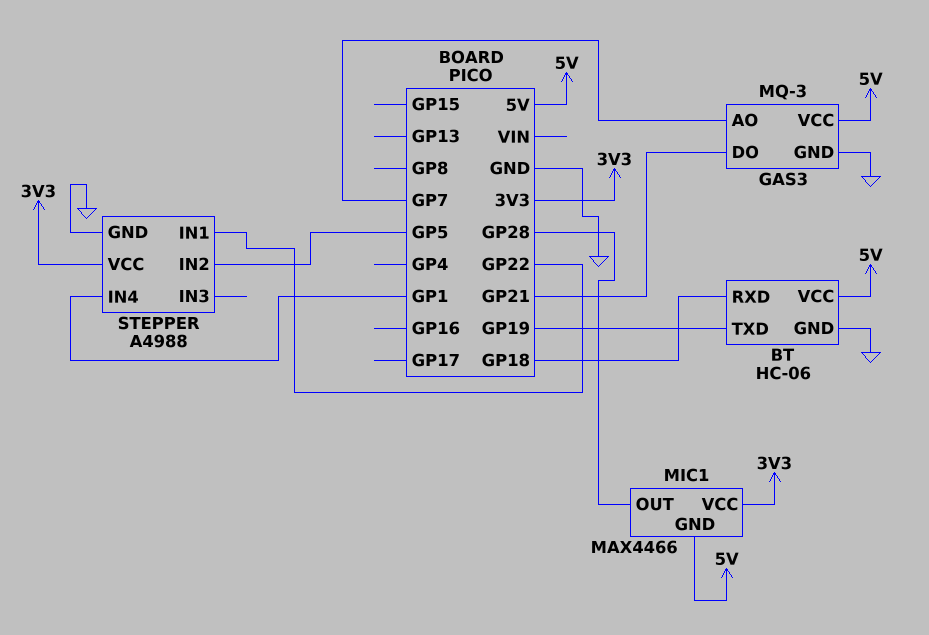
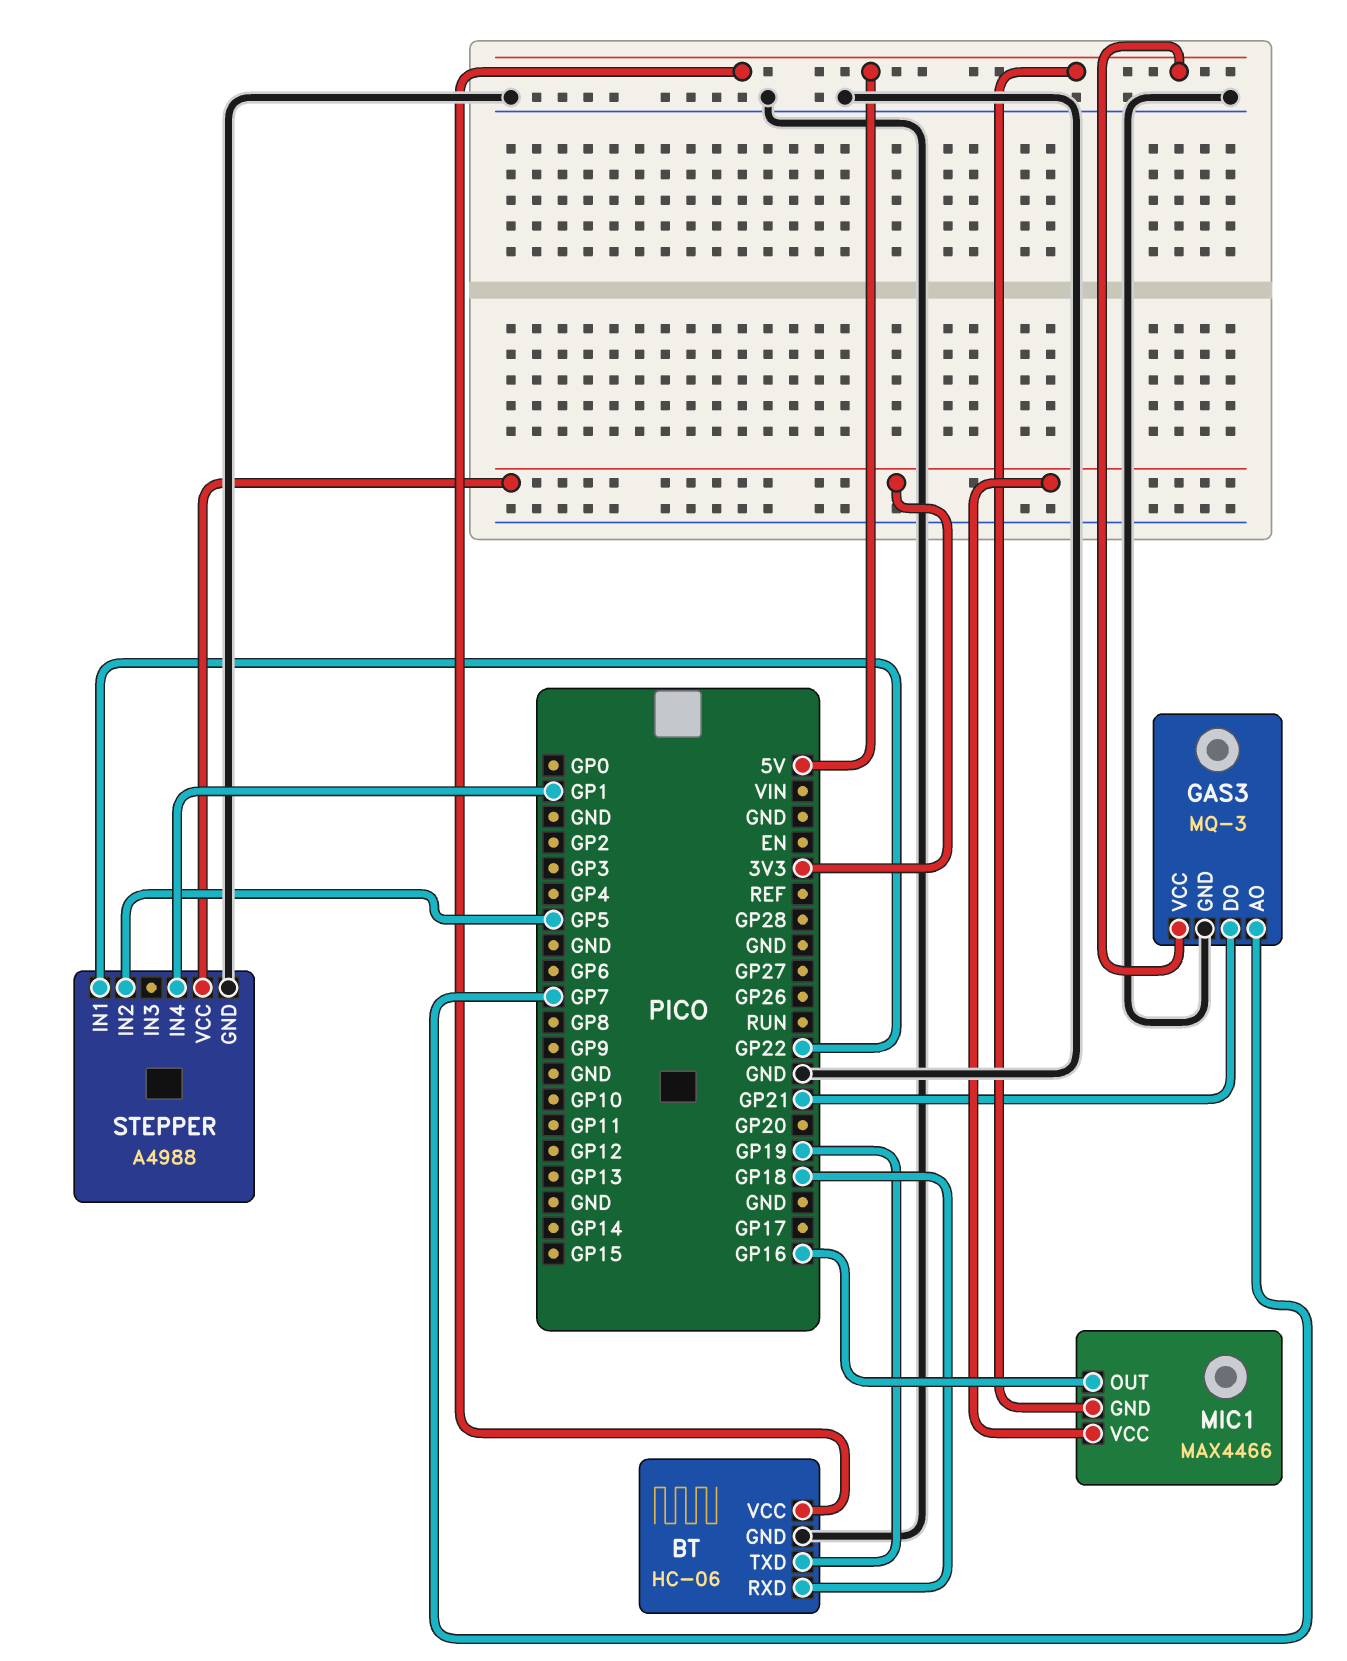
MIC1 pin OUT: GP28 -> GP16

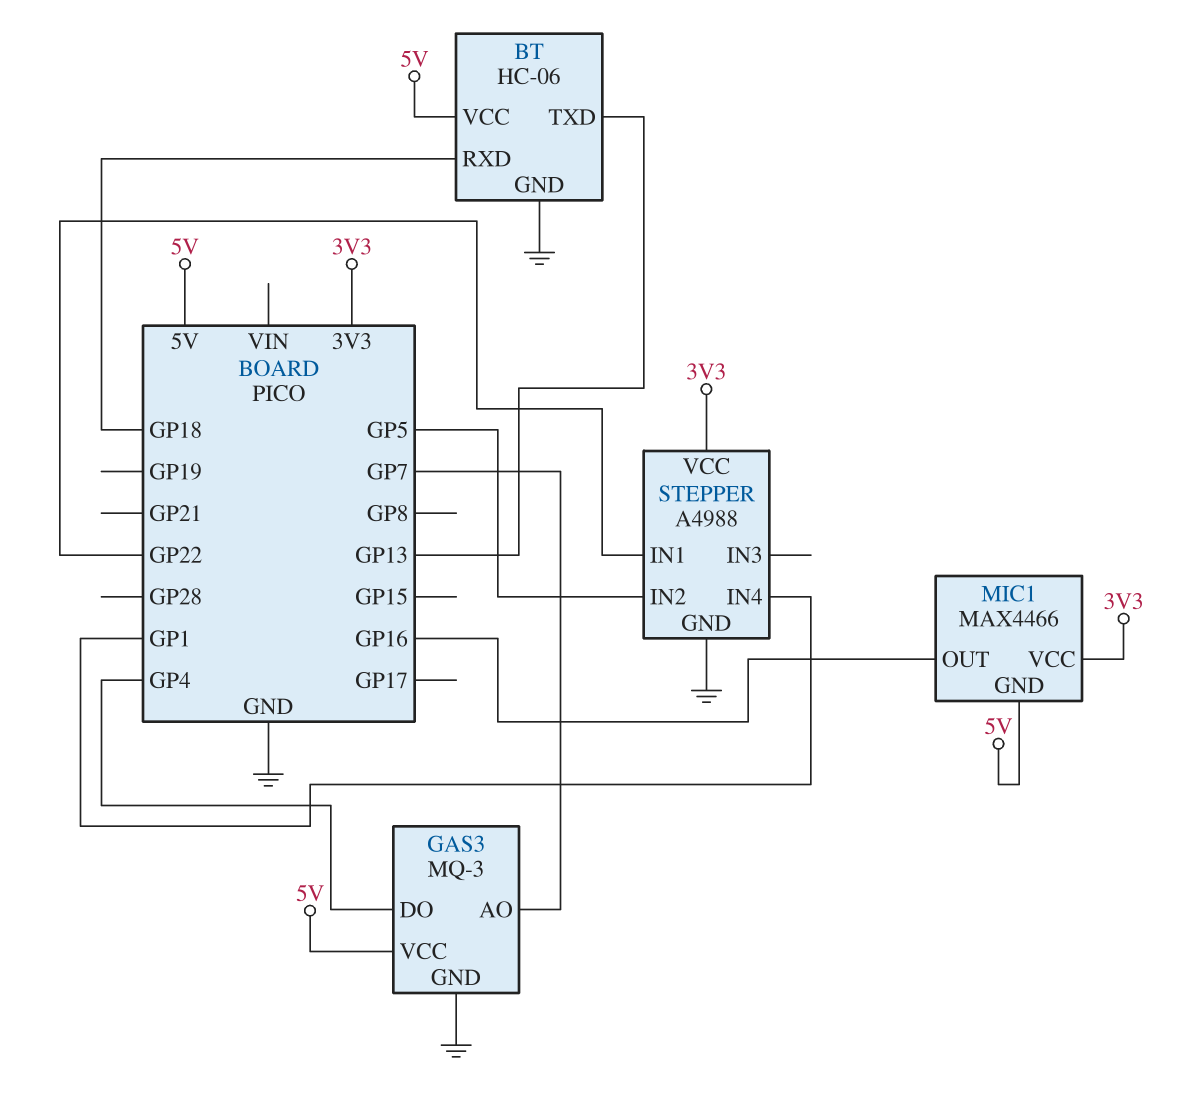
BT pin TXD: GP19 -> GP13
GAS3 pin DO: GP21 -> GP4

